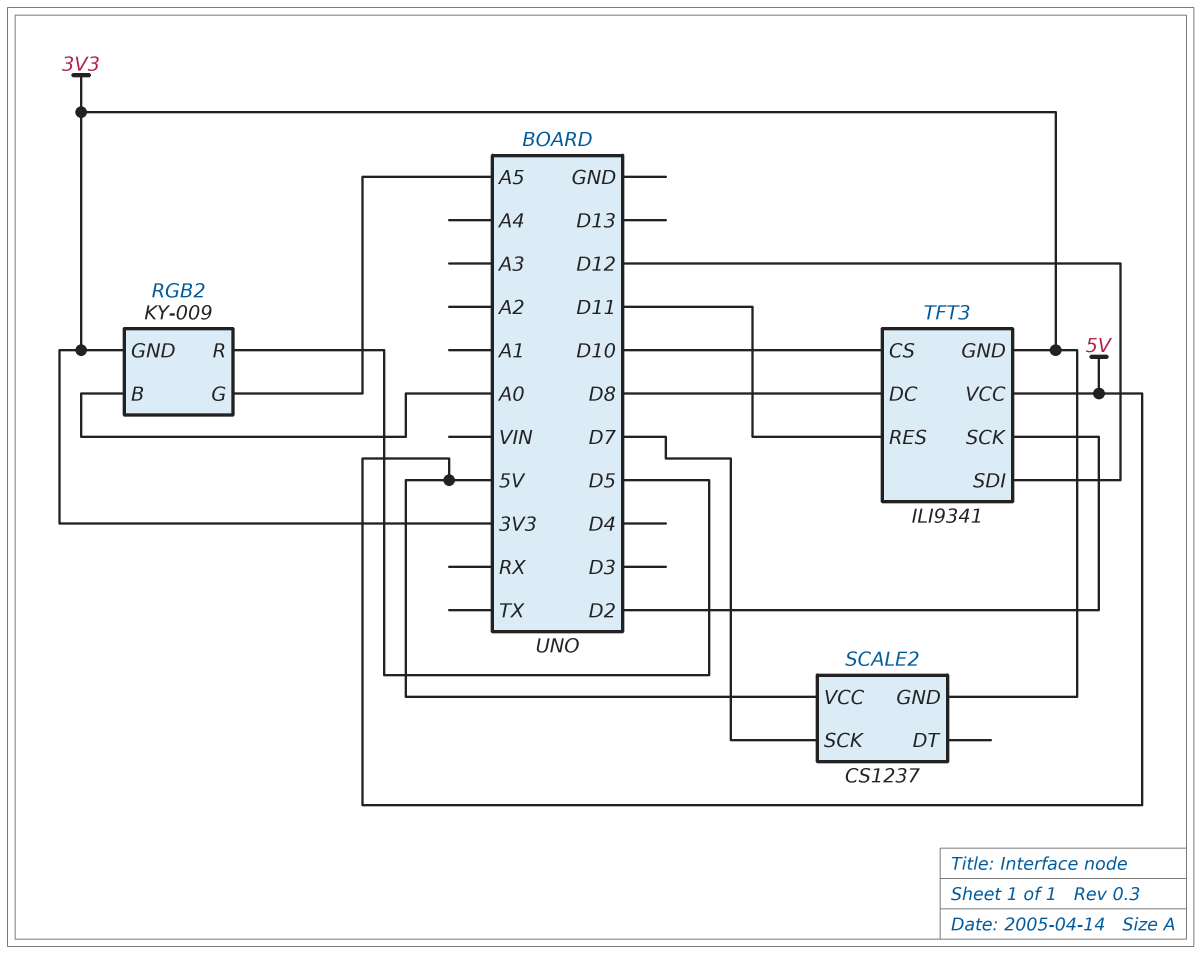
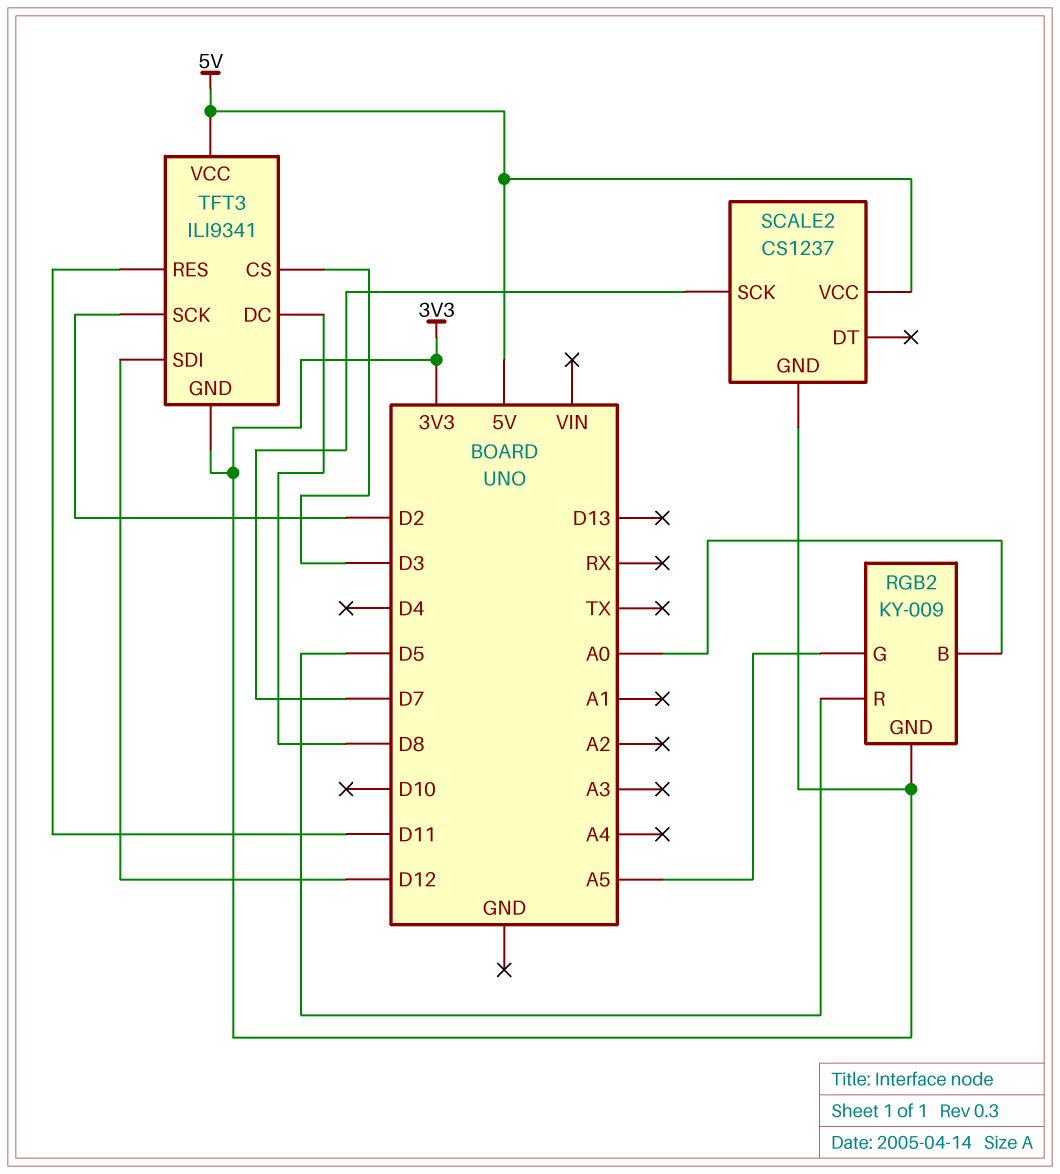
TFT3 pin CS: D10 -> D3

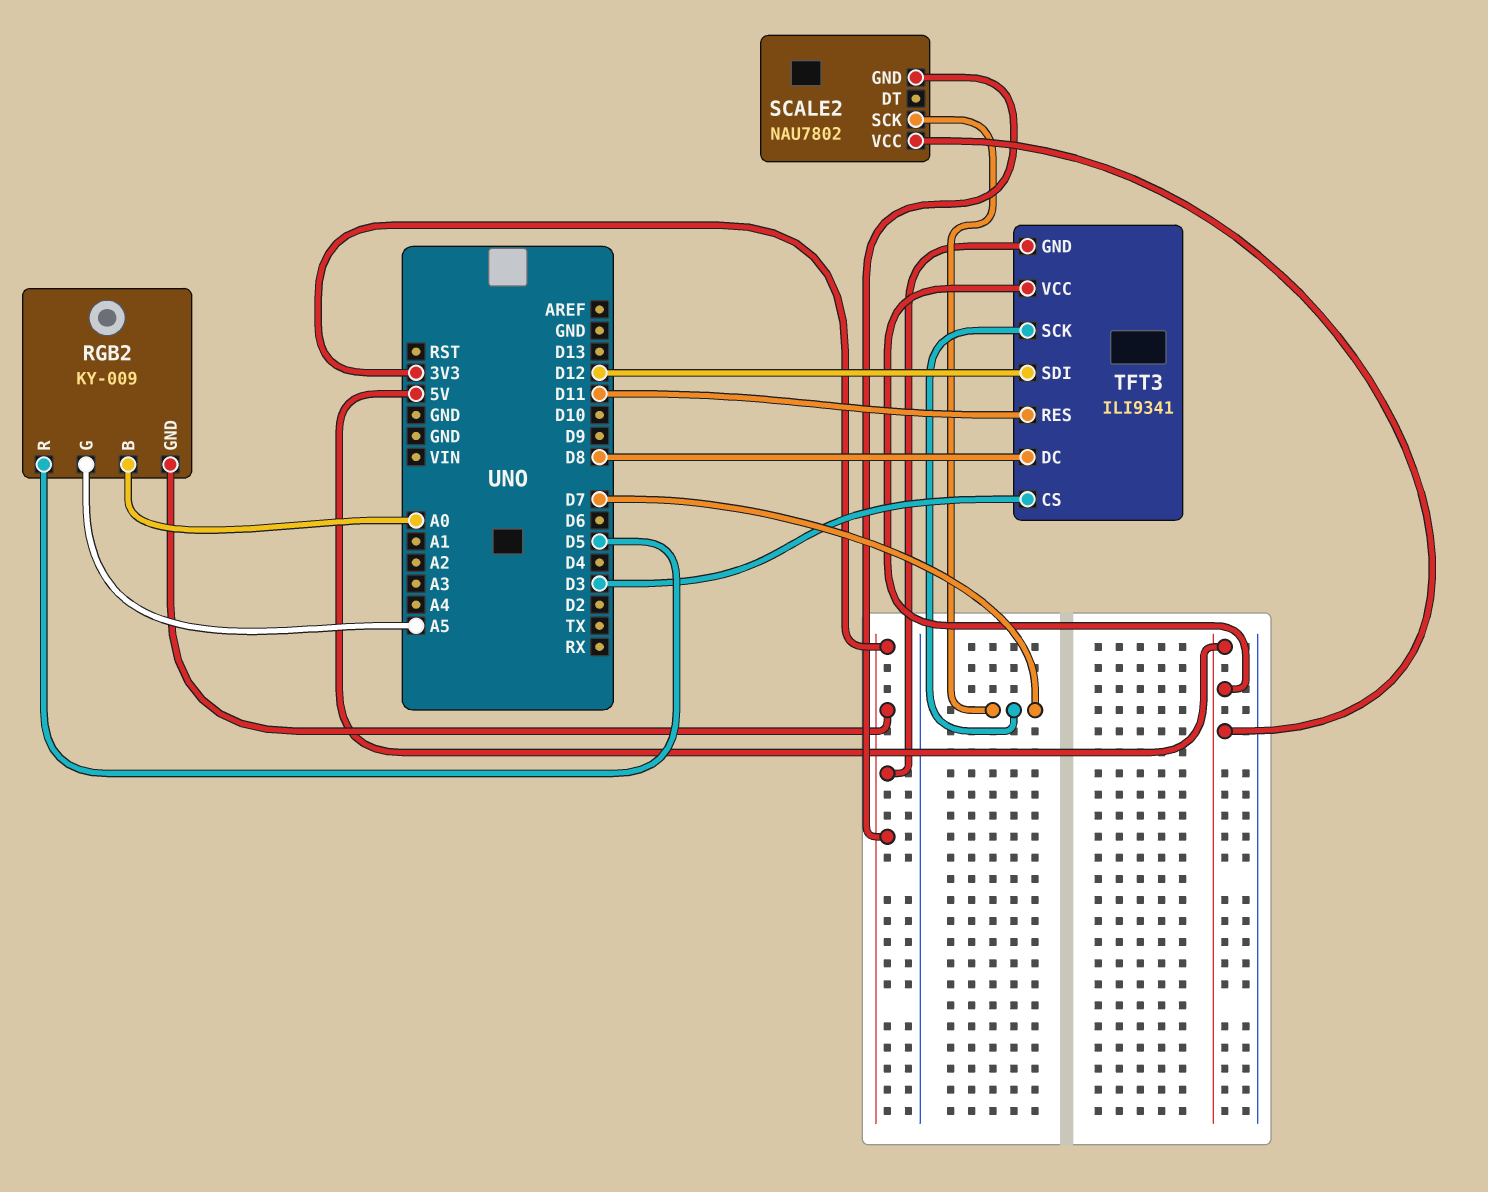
SCALE2: CS1237 -> NAU7802
TFT3 pin SCK: D2 -> D7

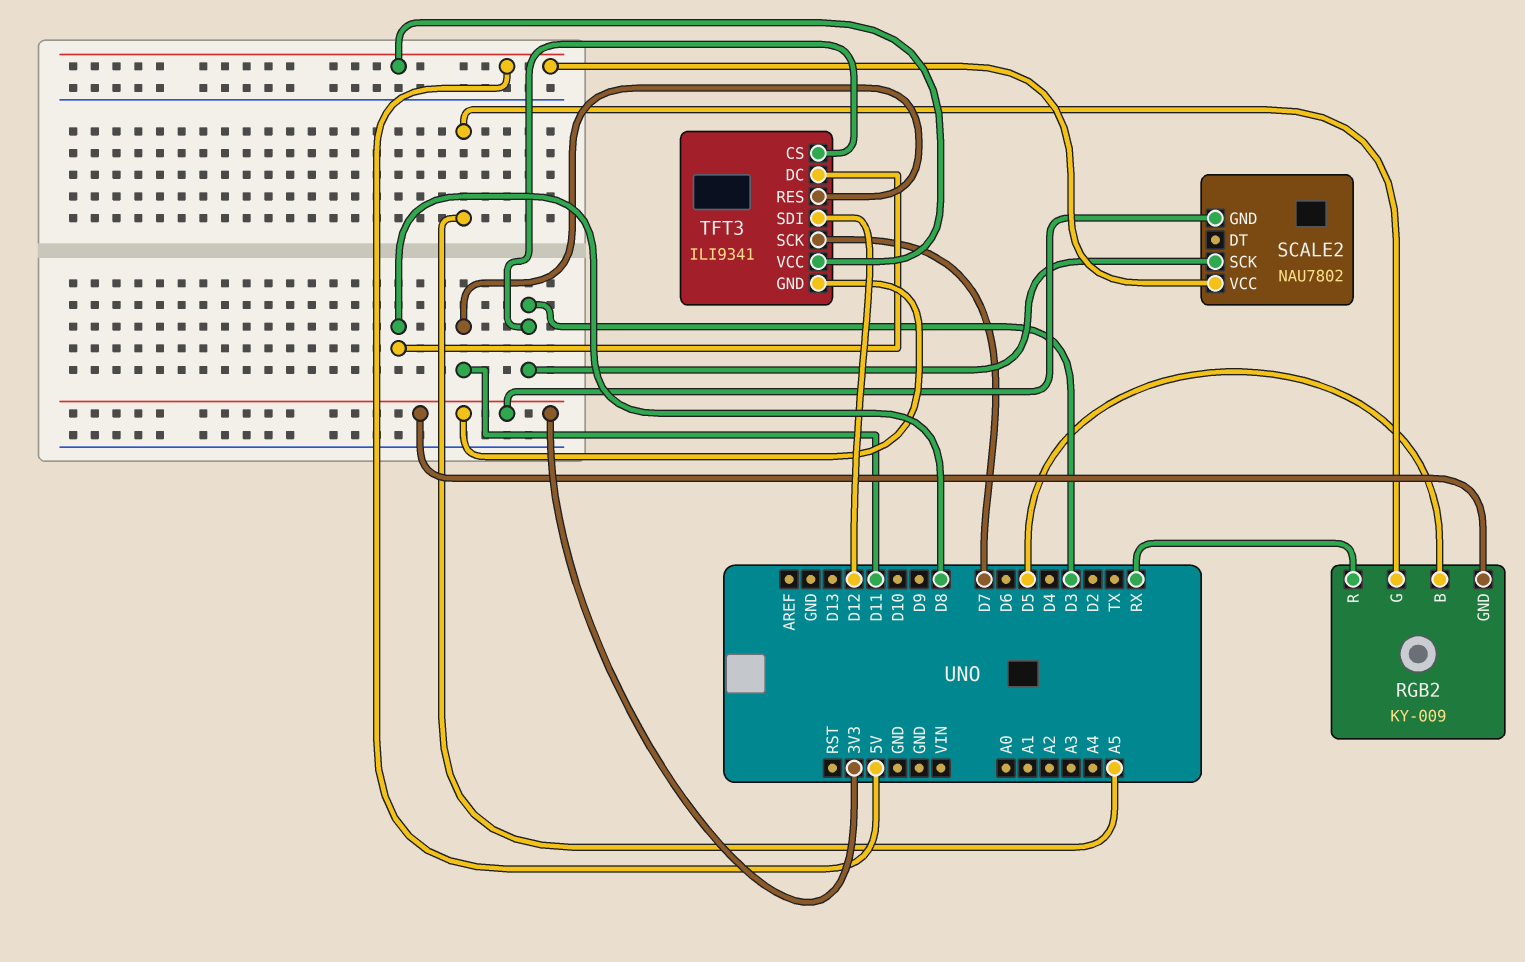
RGB2 pin B: A0 -> D5
RGB2 pin R: D5 -> RX
SCALE2 pin SCK: D7 -> D3

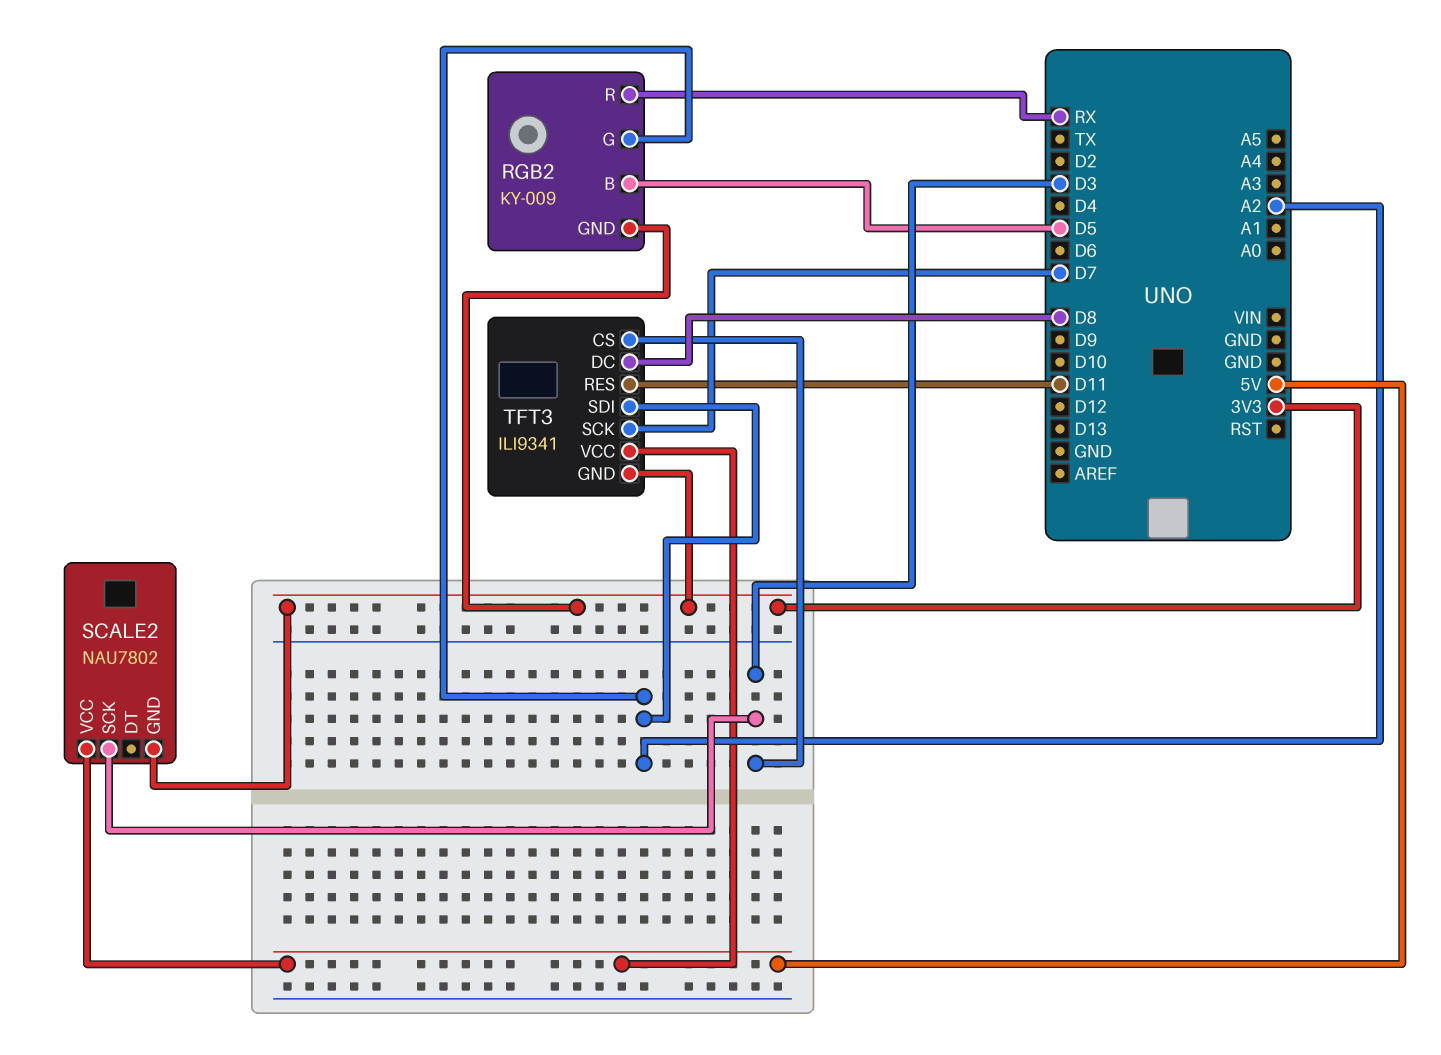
RGB2 pin G: A5 -> A2
TFT3 pin SDI: D12 -> A2

